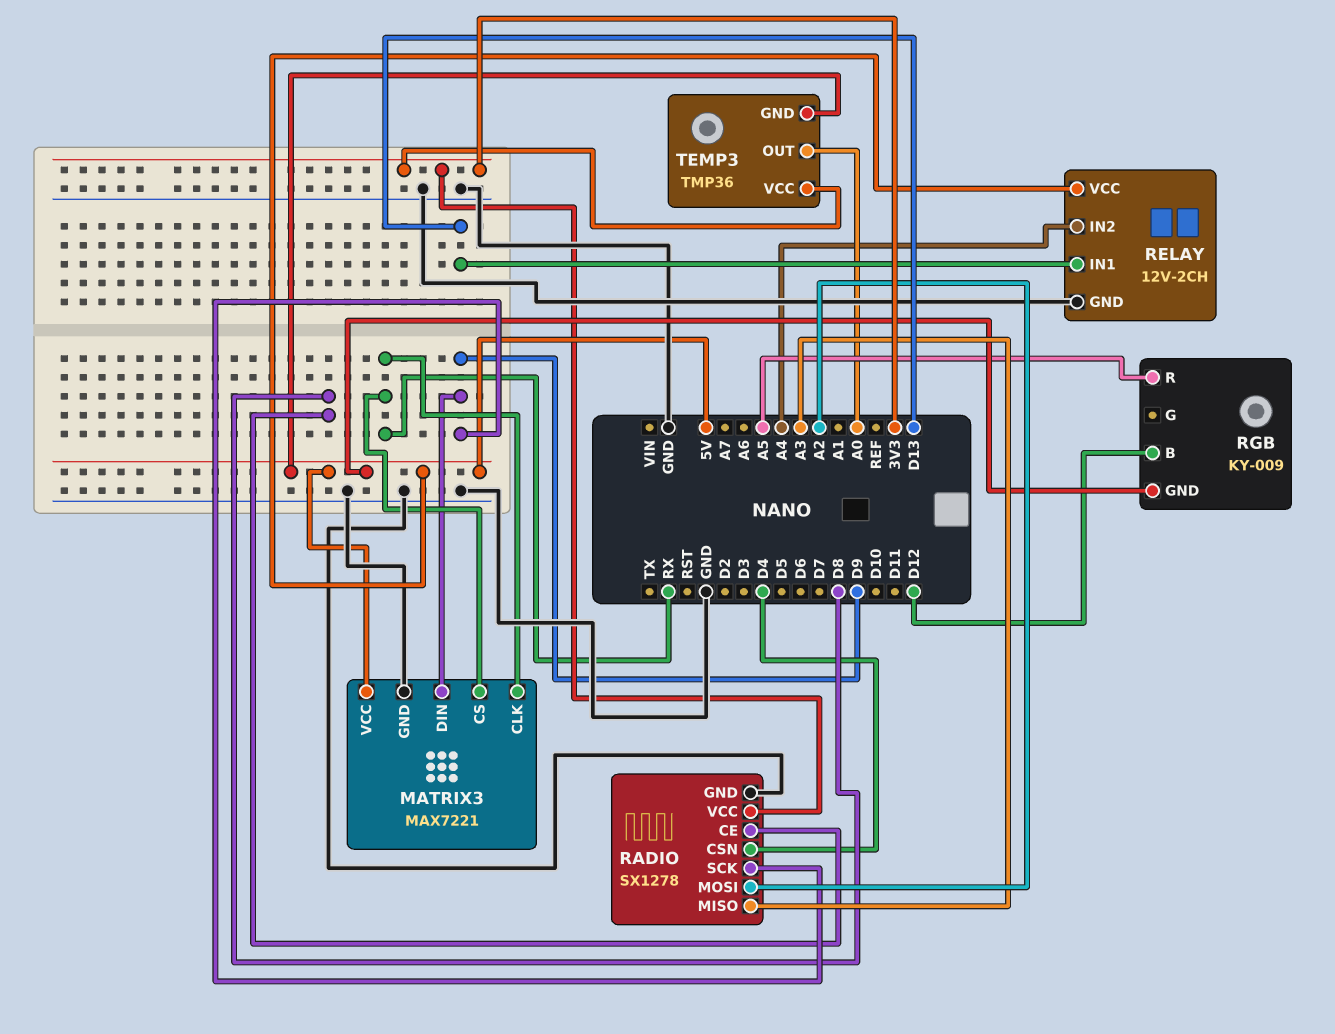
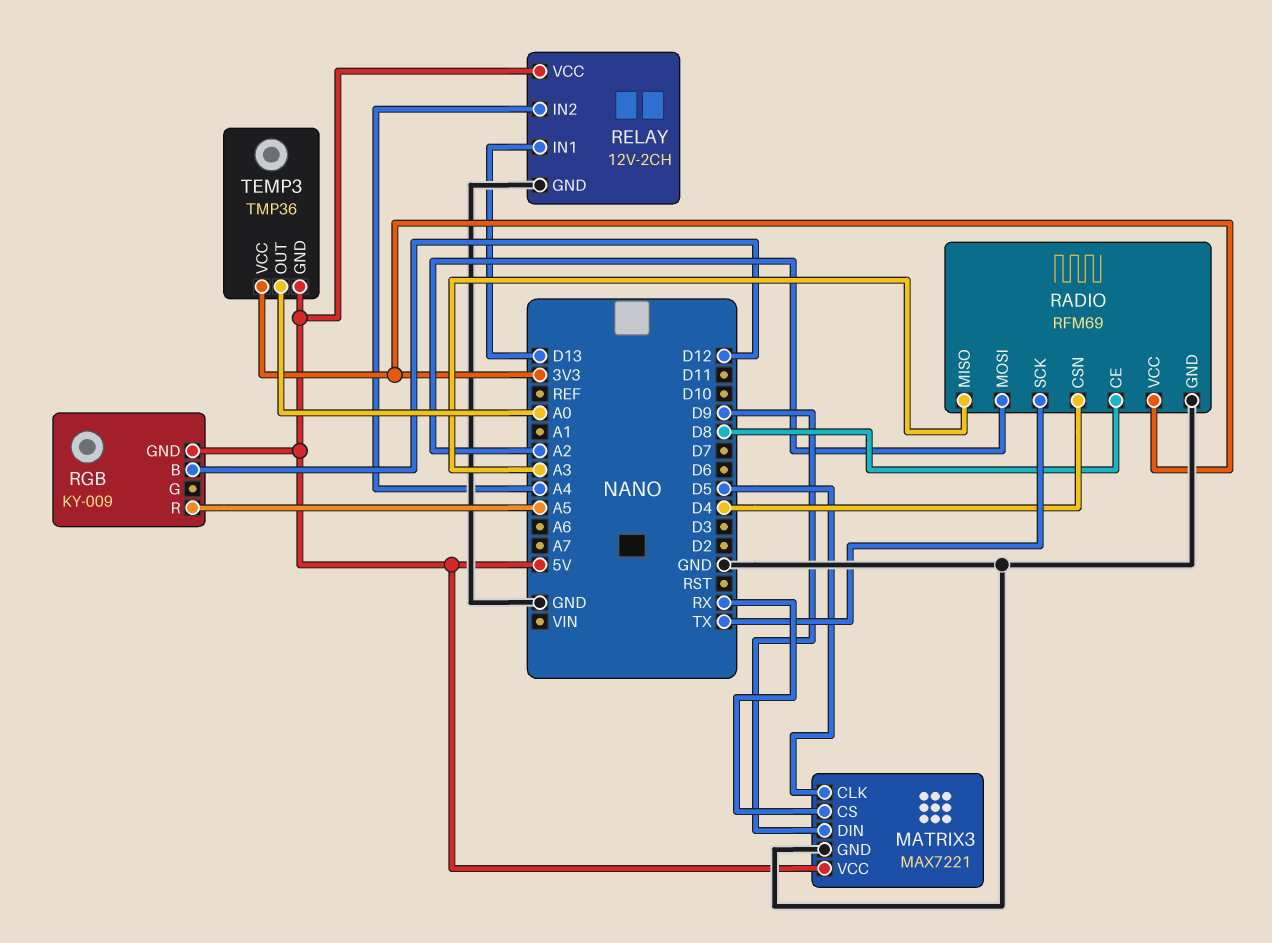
MATRIX3 pin CLK: RX -> D5
RADIO: SX1278 -> RFM69
RADIO pin SCK: D9 -> TX

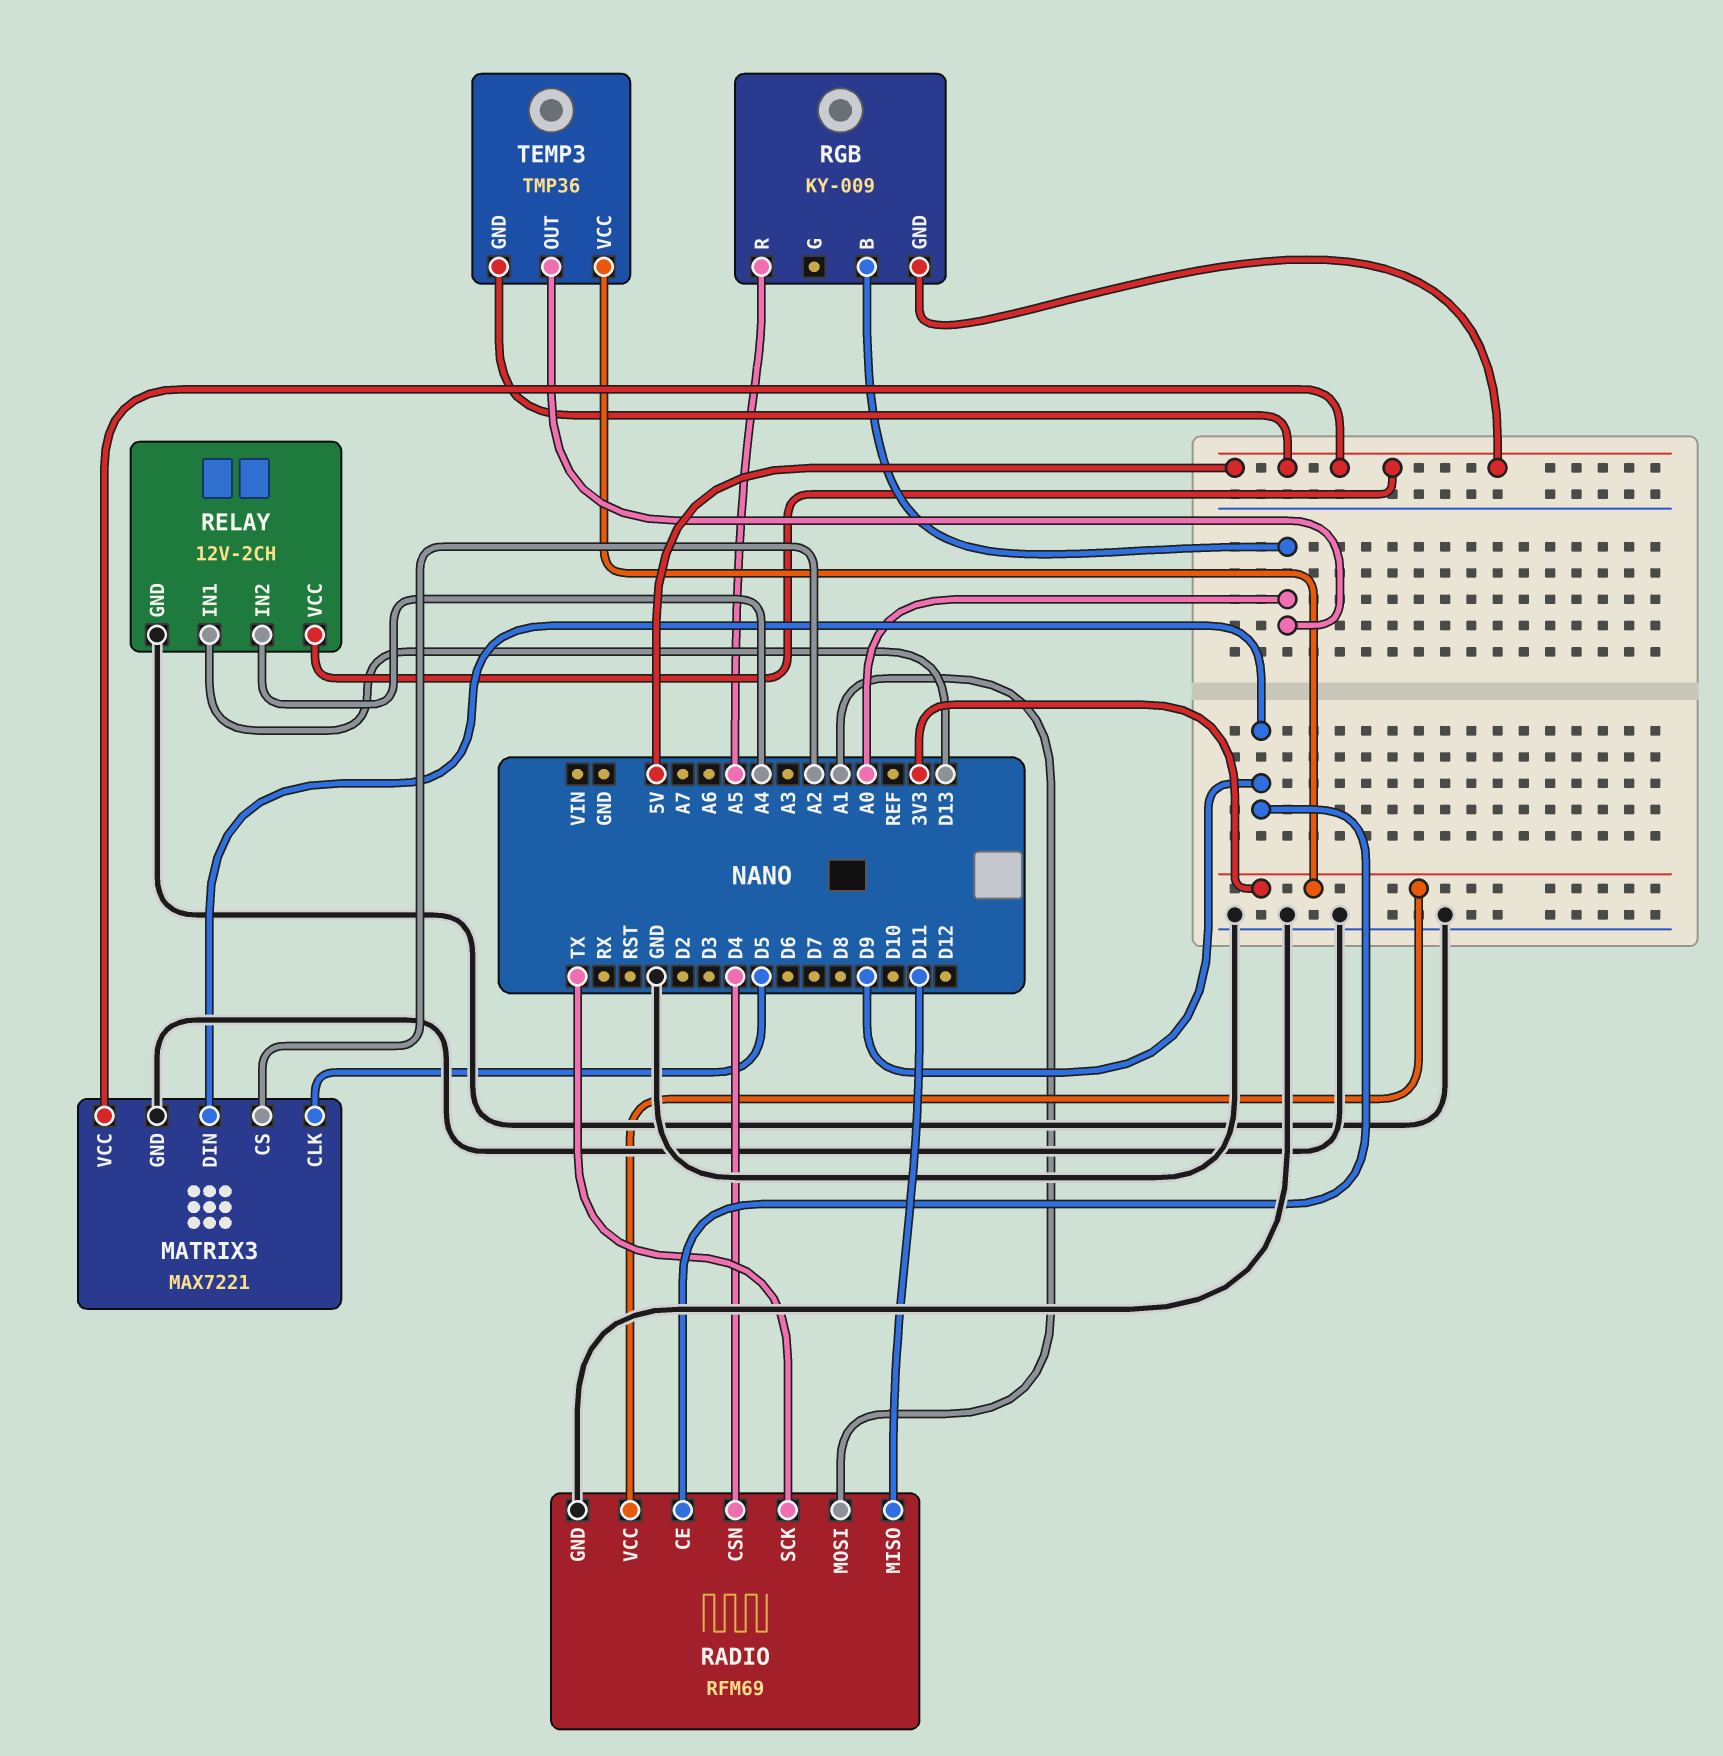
MATRIX3 pin CS: RX -> A2
RADIO pin CE: D8 -> D9
RADIO pin MISO: A3 -> D11
RADIO pin MOSI: A2 -> A1
RGB pin B: D12 -> A0

